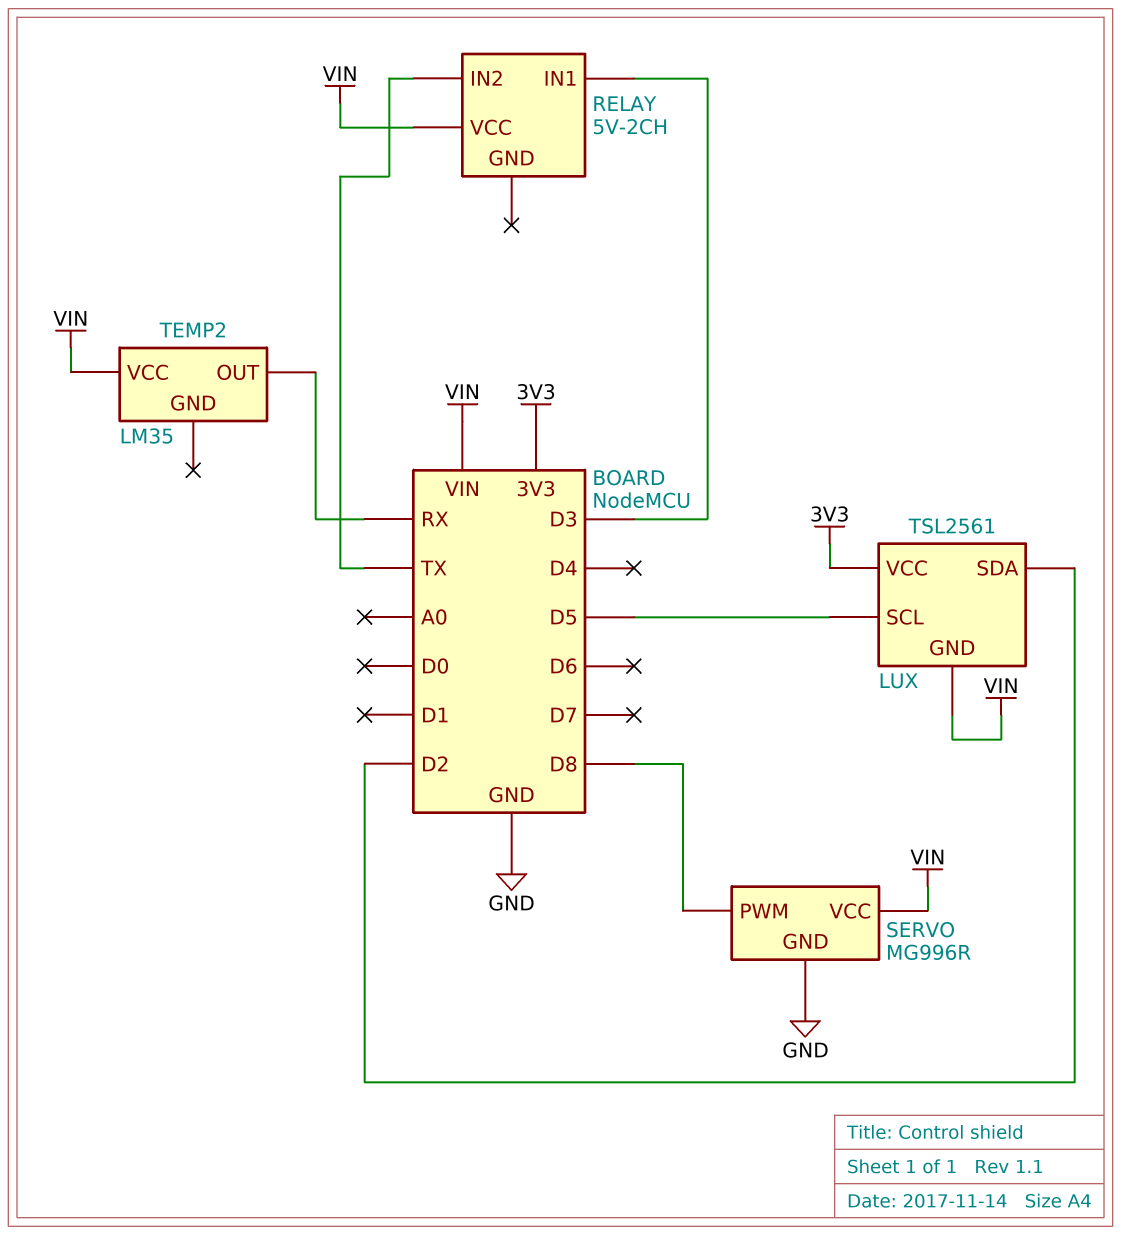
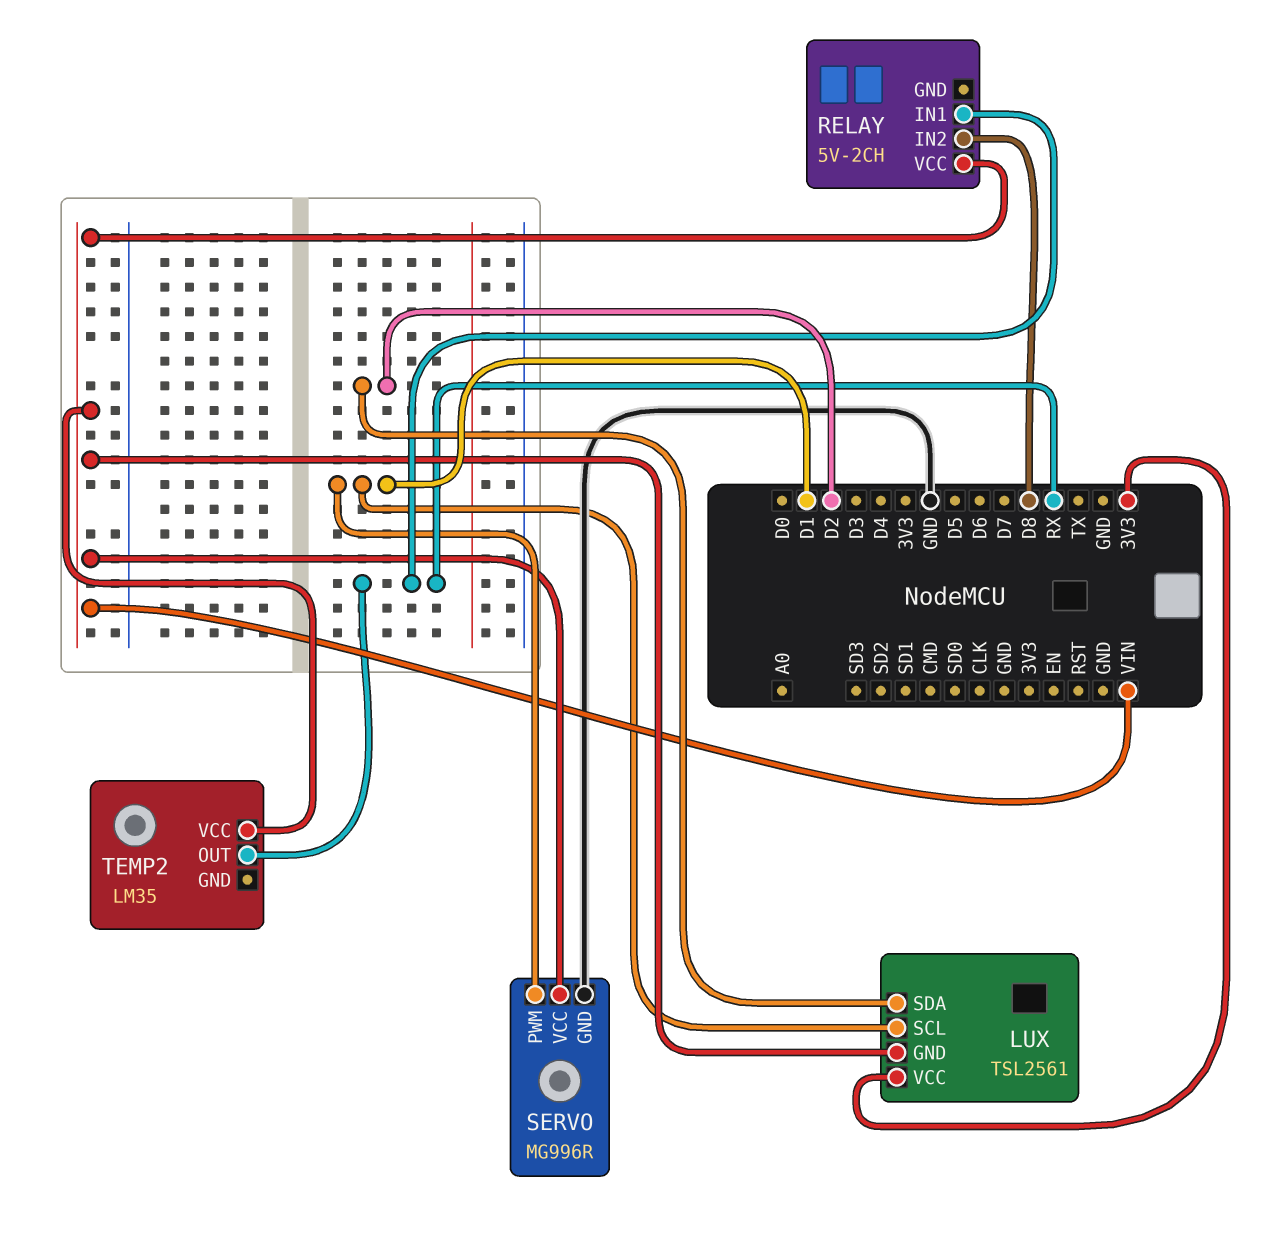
LUX pin SCL: D5 -> D1
RELAY pin IN1: D3 -> RX
RELAY pin IN2: TX -> D8
SERVO pin PWM: D8 -> D1

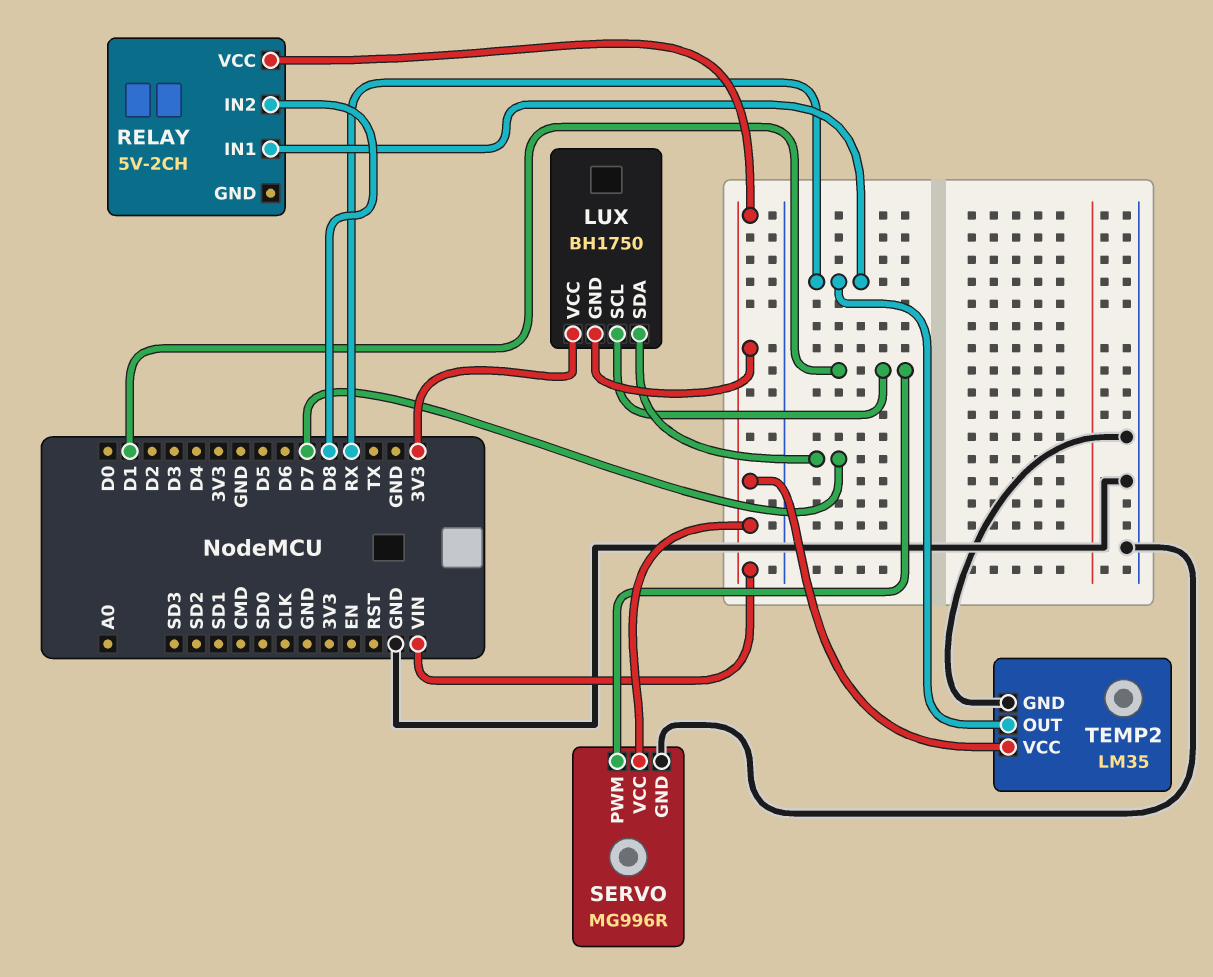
LUX: TSL2561 -> BH1750
LUX pin SDA: D2 -> D7
TEMP2 pin GND: none -> GND

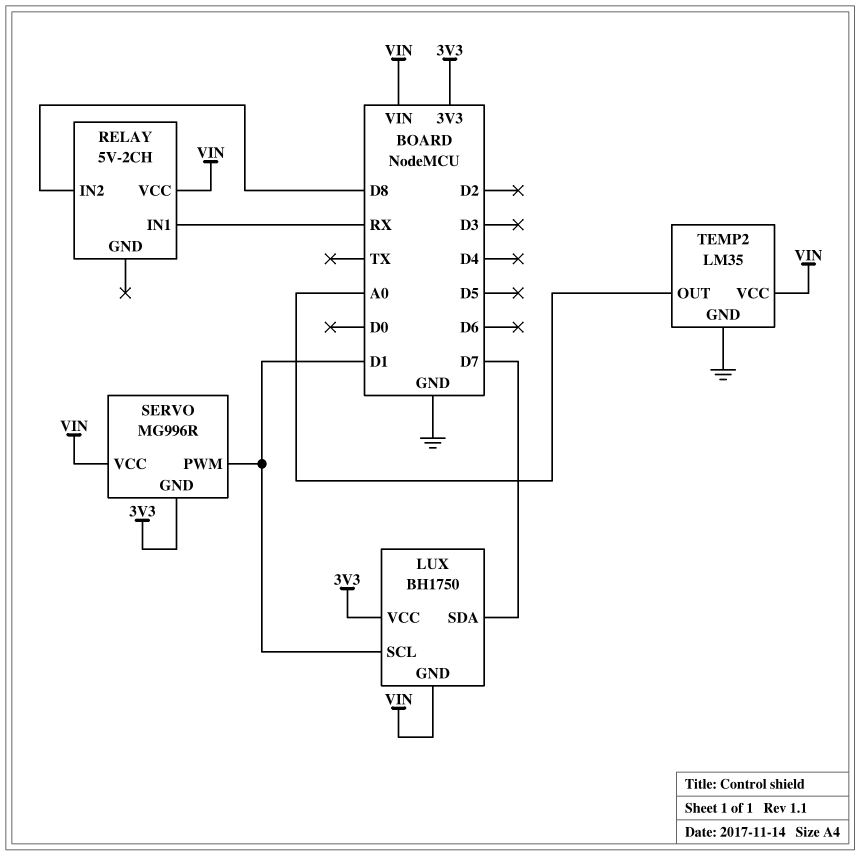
SERVO pin GND: GND -> 3V3
TEMP2 pin OUT: RX -> A0

